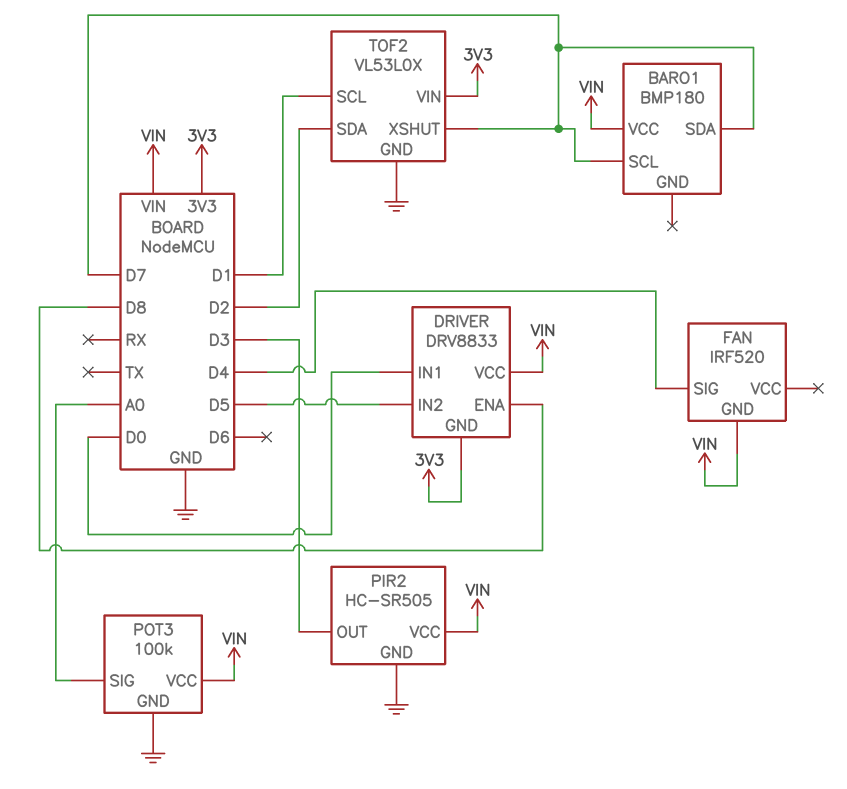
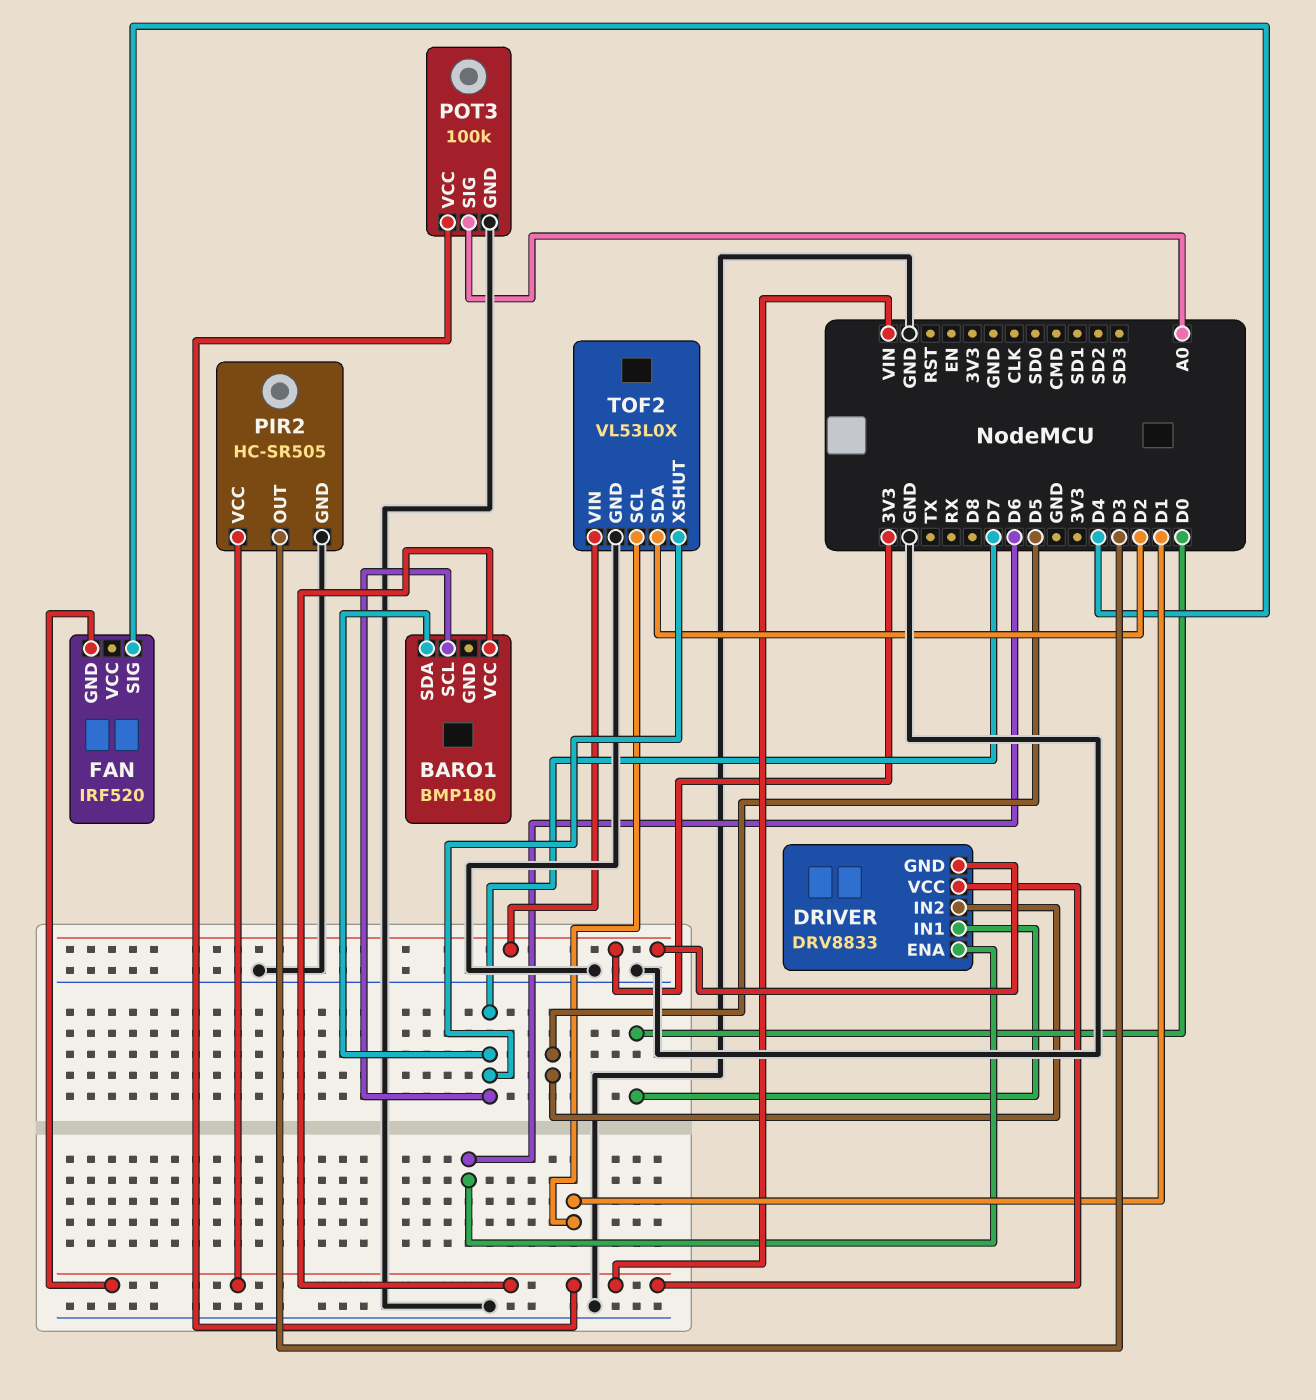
DRIVER pin ENA: D8 -> D6

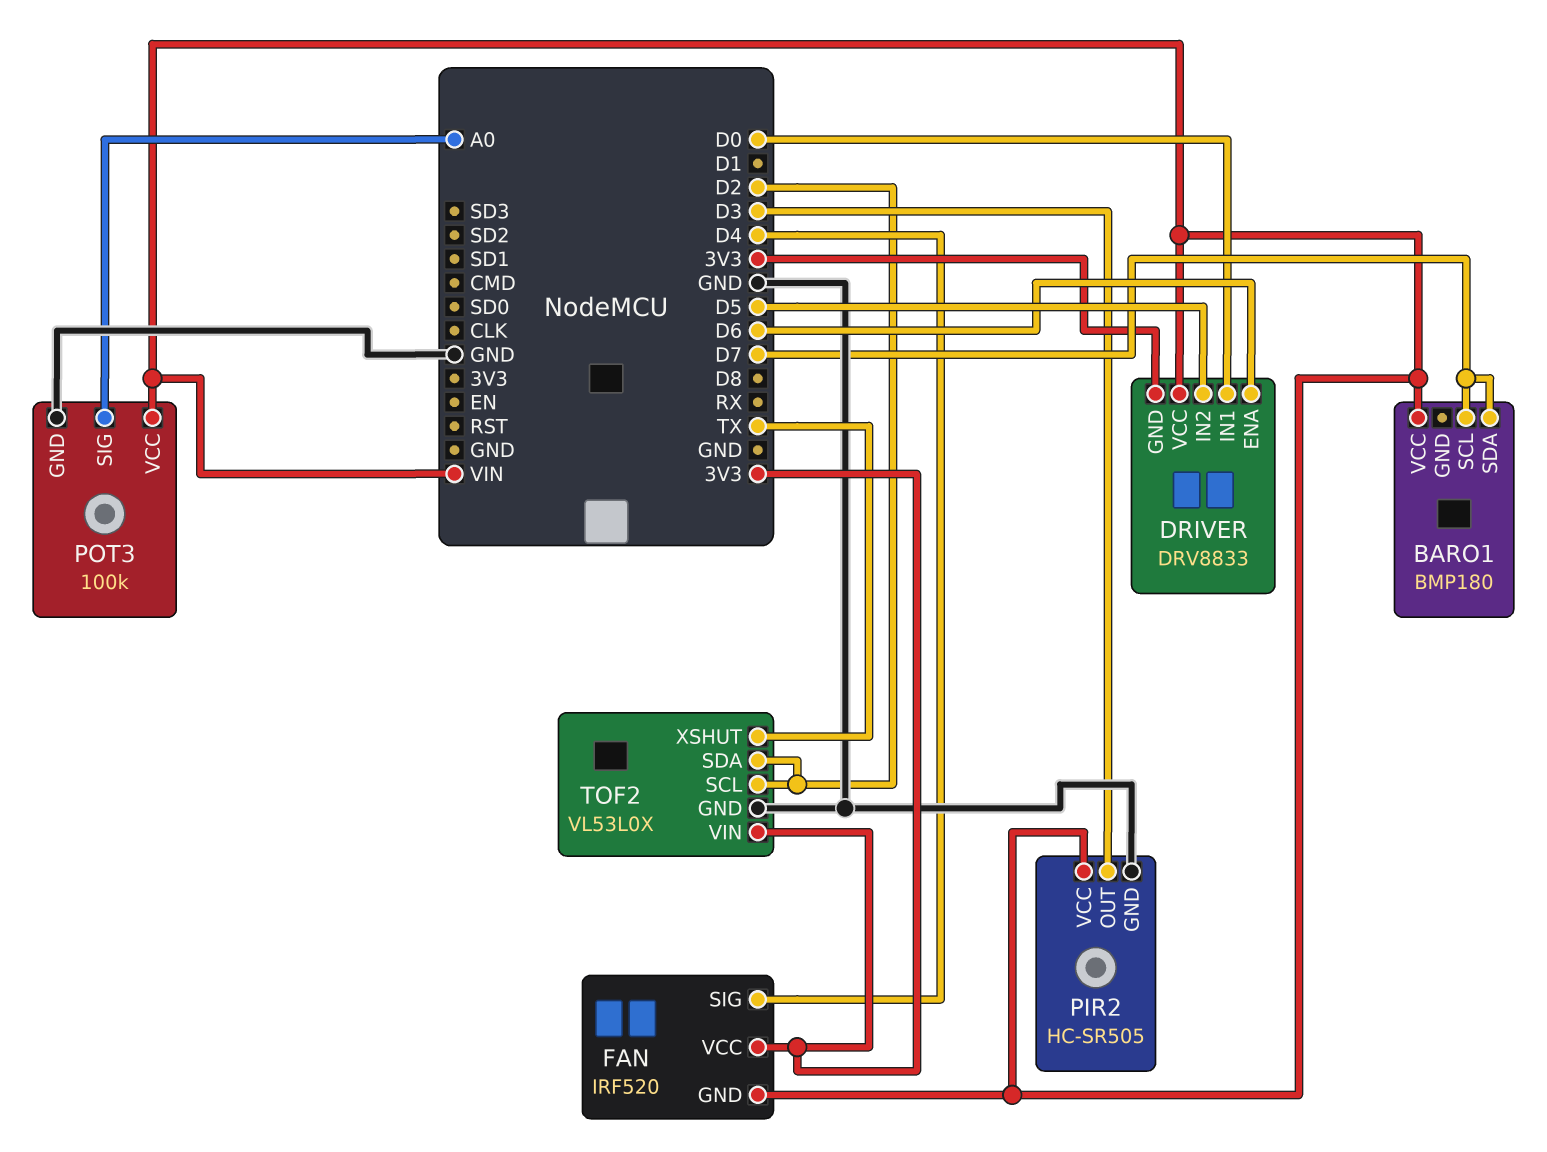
FAN pin VCC: none -> 3V3
TOF2 pin SCL: D1 -> D2
TOF2 pin XSHUT: D7 -> TX

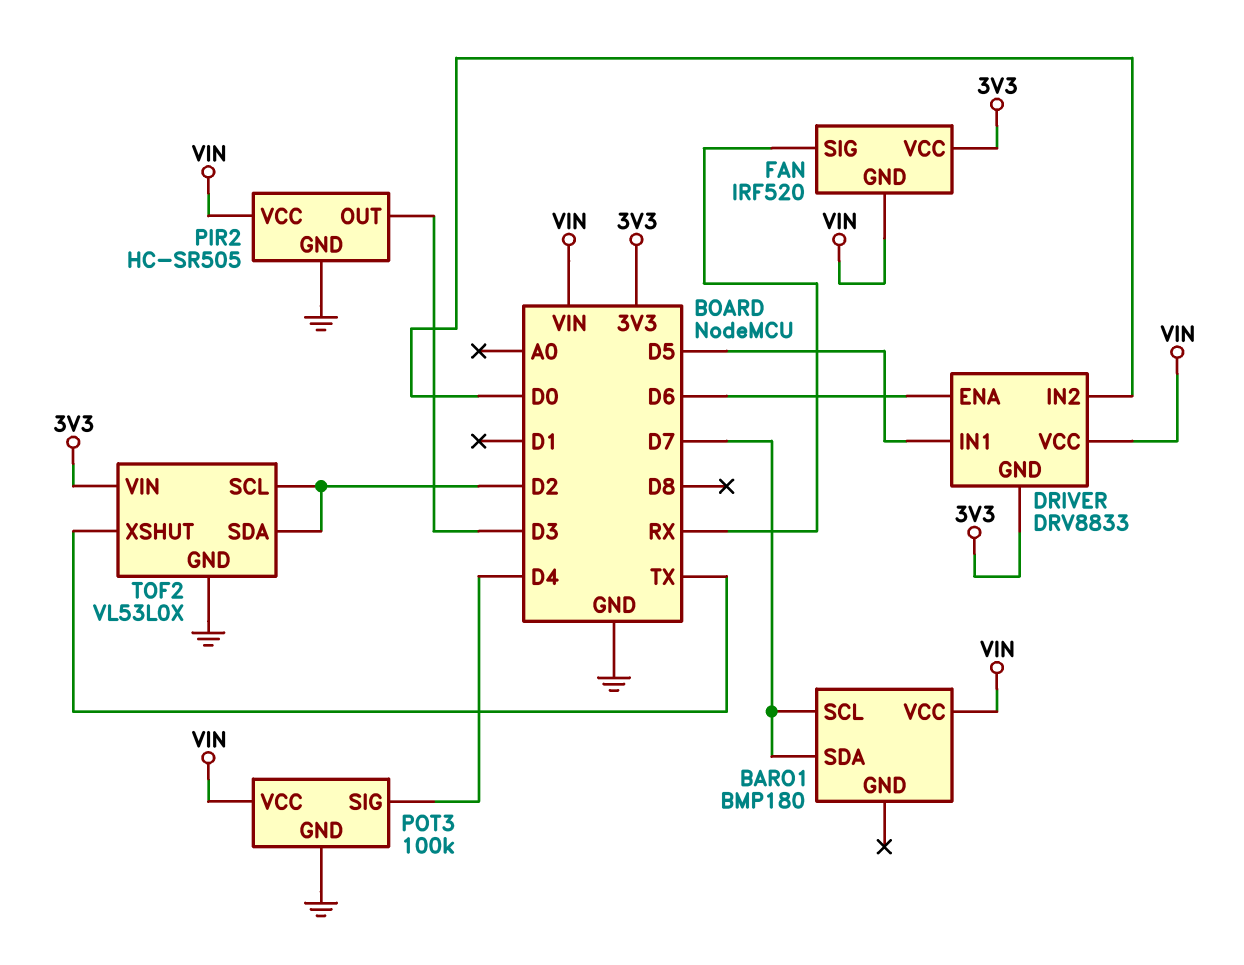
DRIVER pin IN1: D0 -> D5
DRIVER pin IN2: D5 -> D0
FAN pin SIG: D4 -> RX
POT3 pin SIG: A0 -> D4

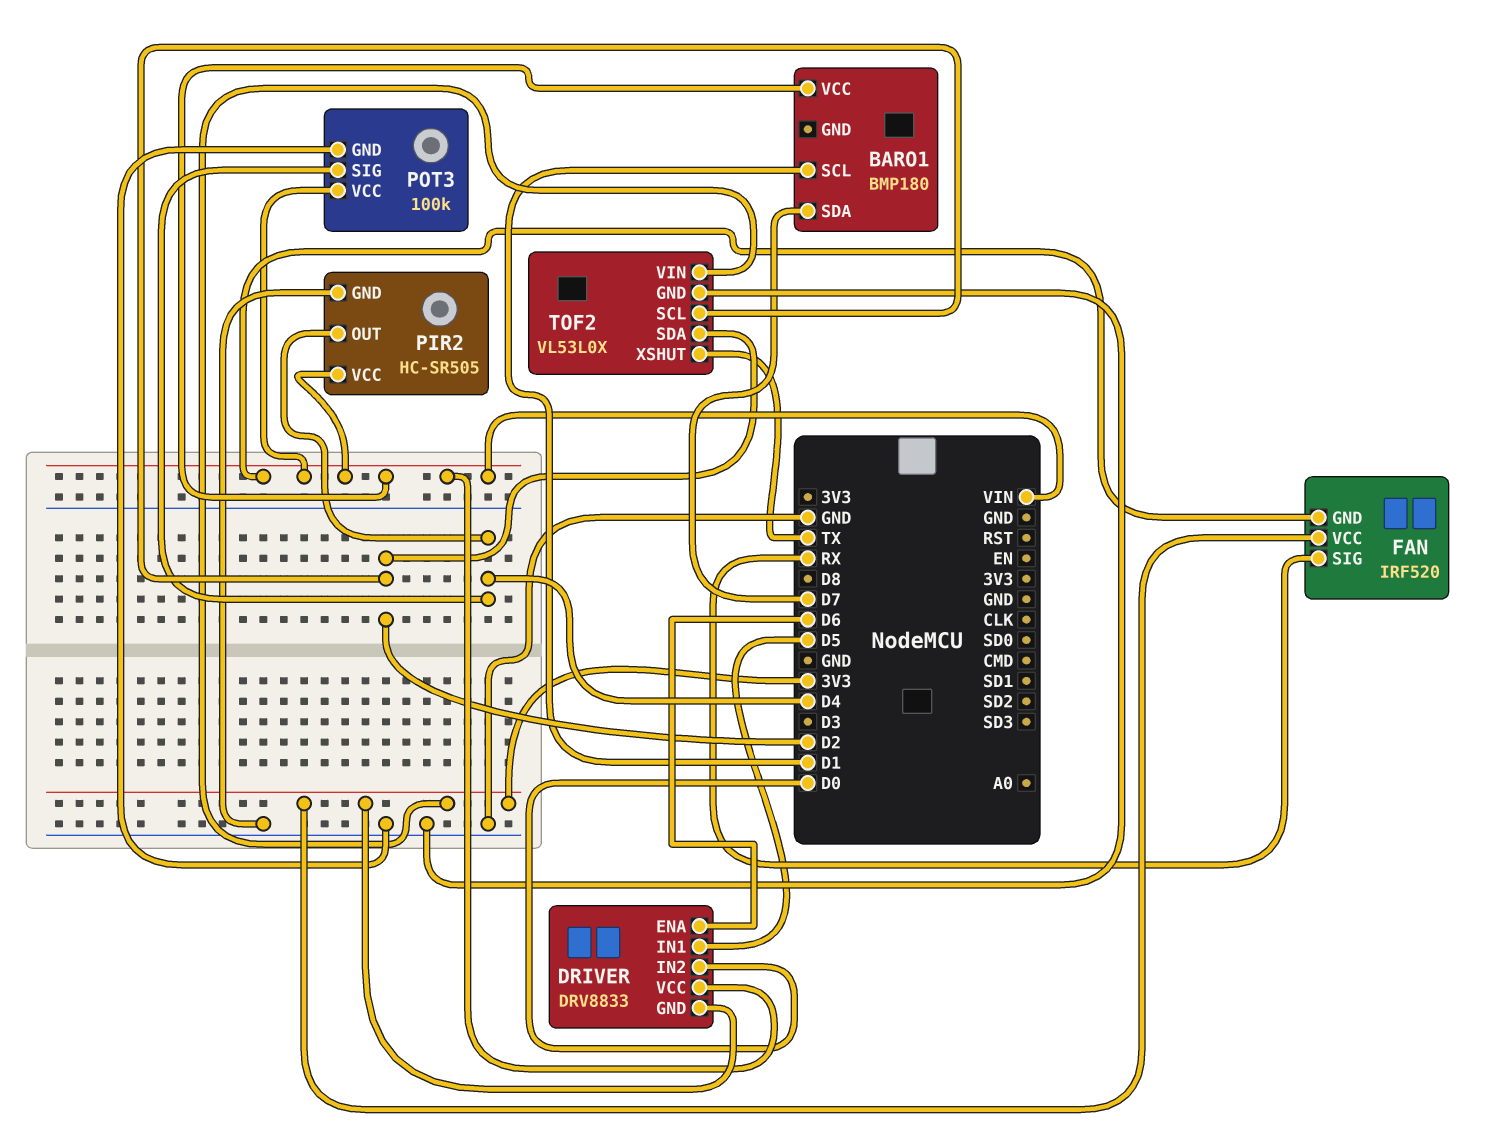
BARO1 pin SCL: D7 -> D1
PIR2 pin OUT: D3 -> D4

